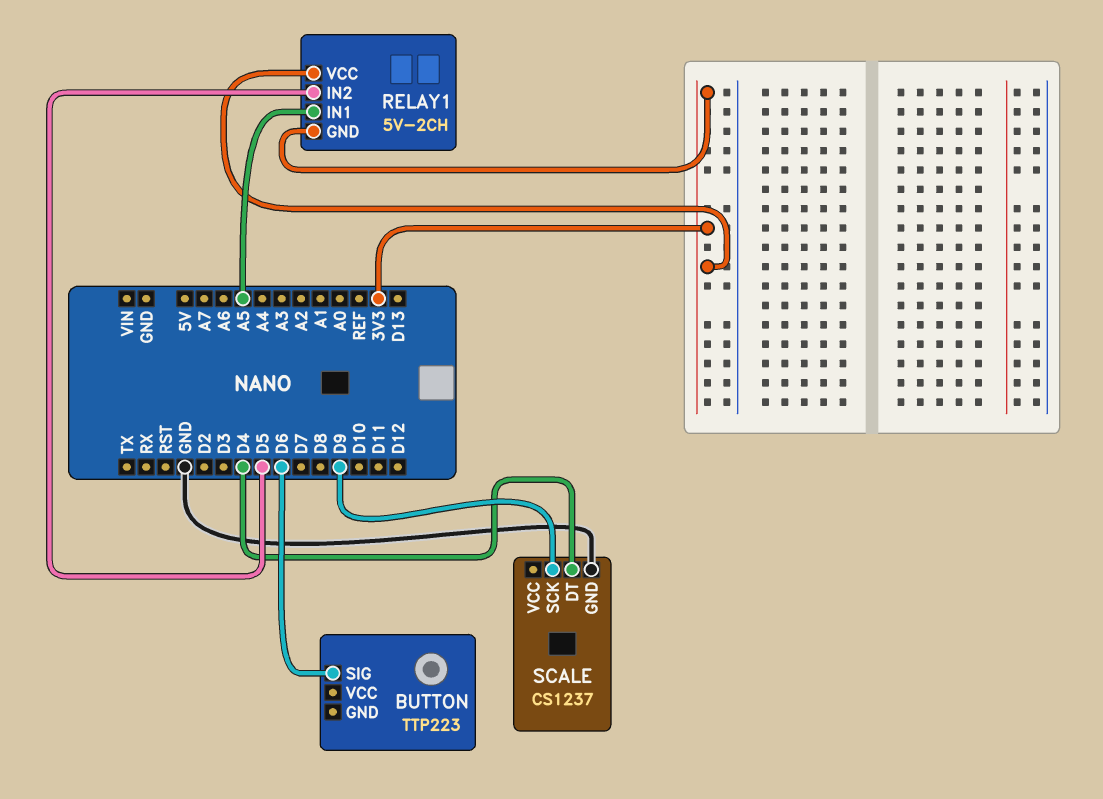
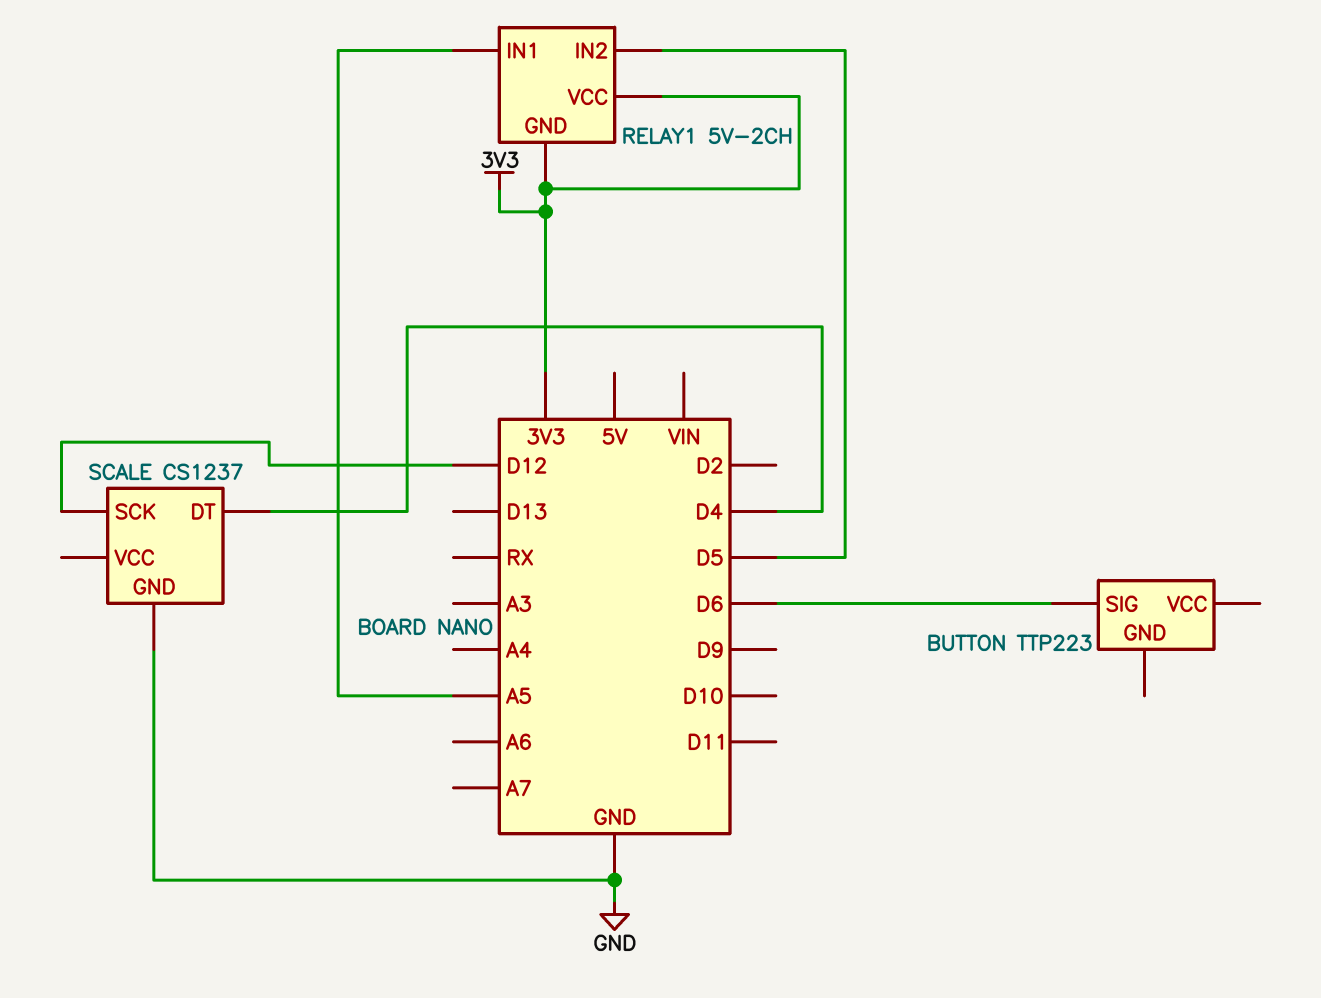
SCALE pin SCK: D9 -> D12

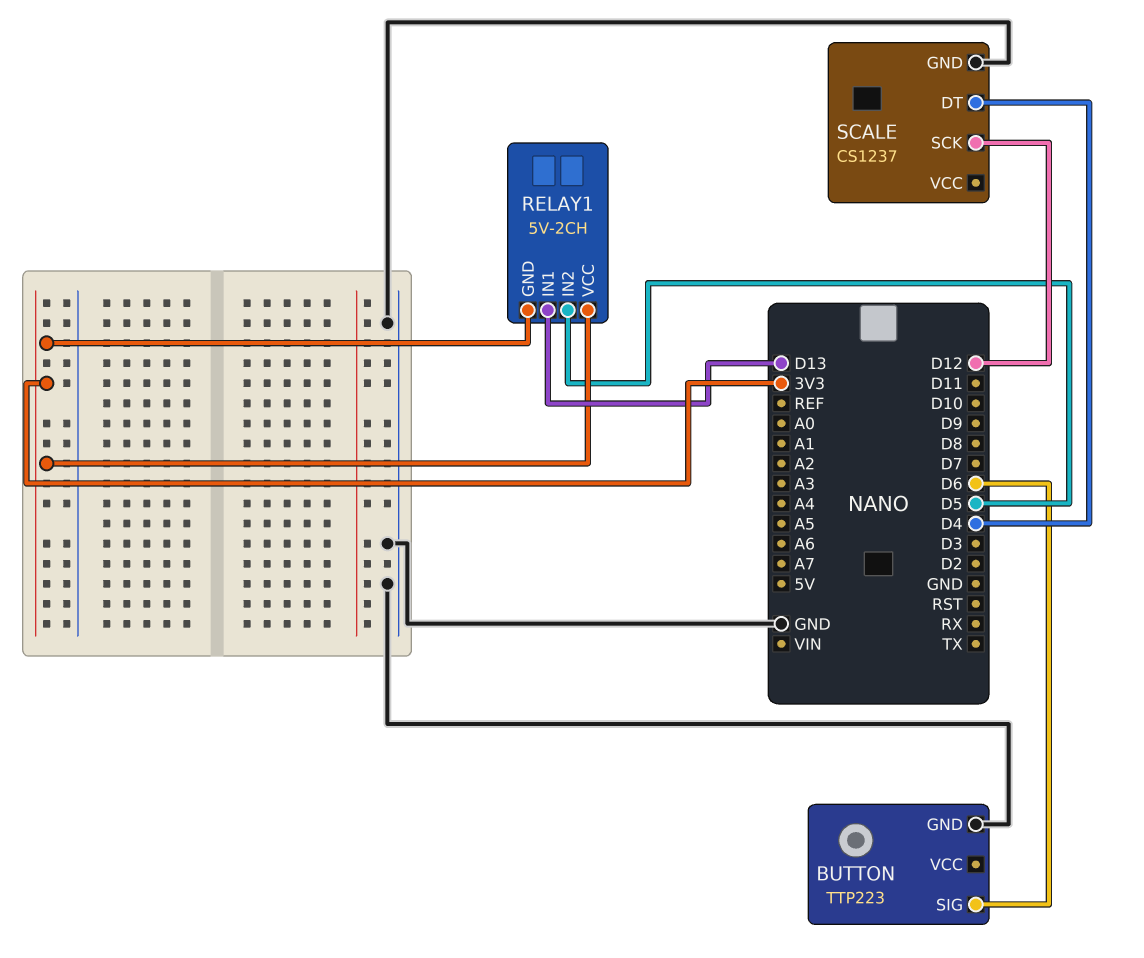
BUTTON pin GND: none -> GND
RELAY1 pin IN1: A5 -> D13

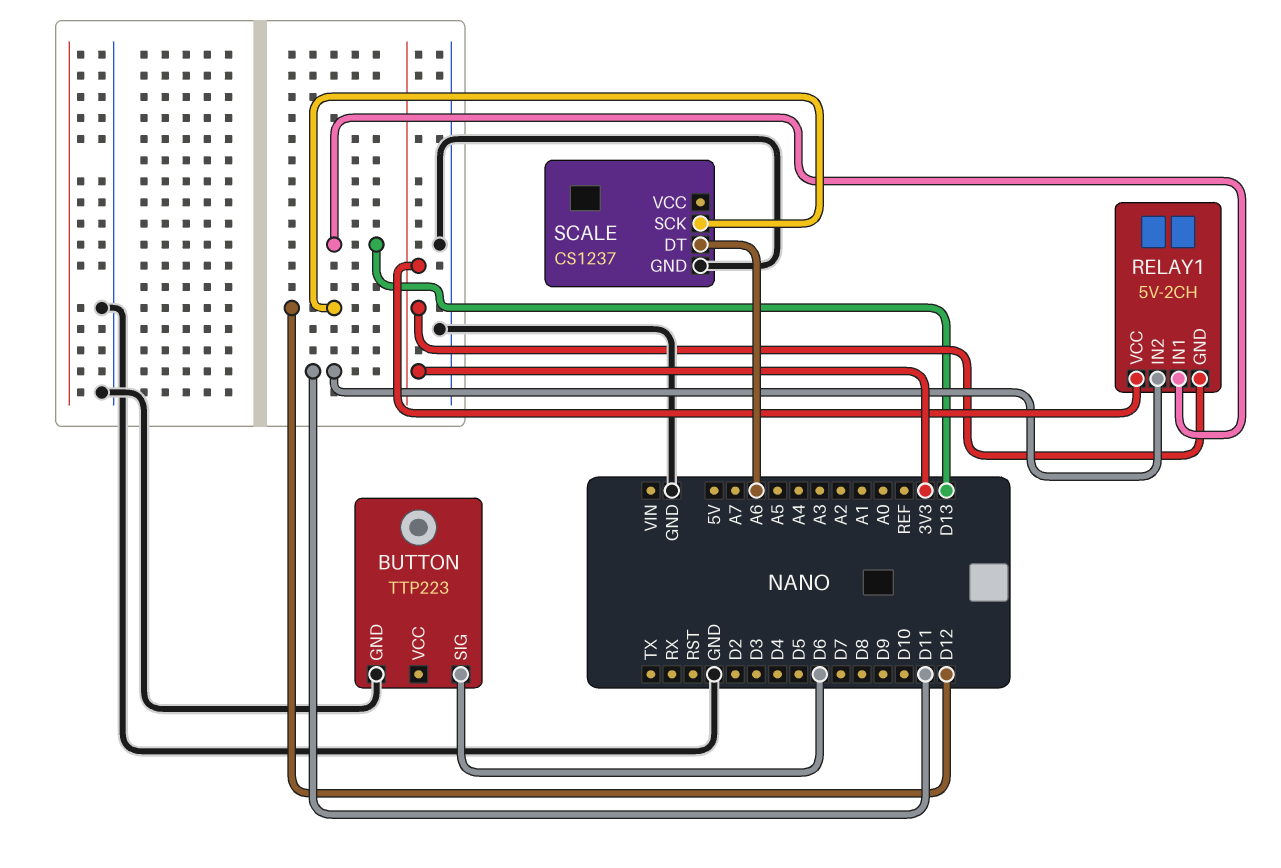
RELAY1 pin IN2: D5 -> D11
SCALE pin DT: D4 -> A6

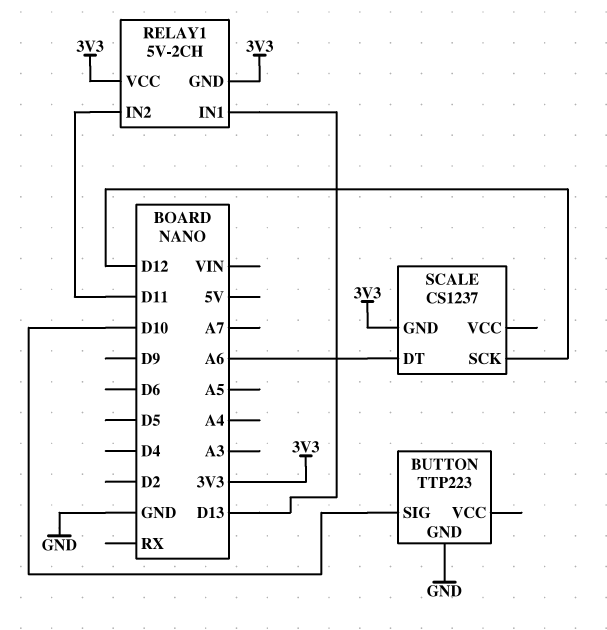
BUTTON pin SIG: D6 -> D10
SCALE pin GND: GND -> 3V3

